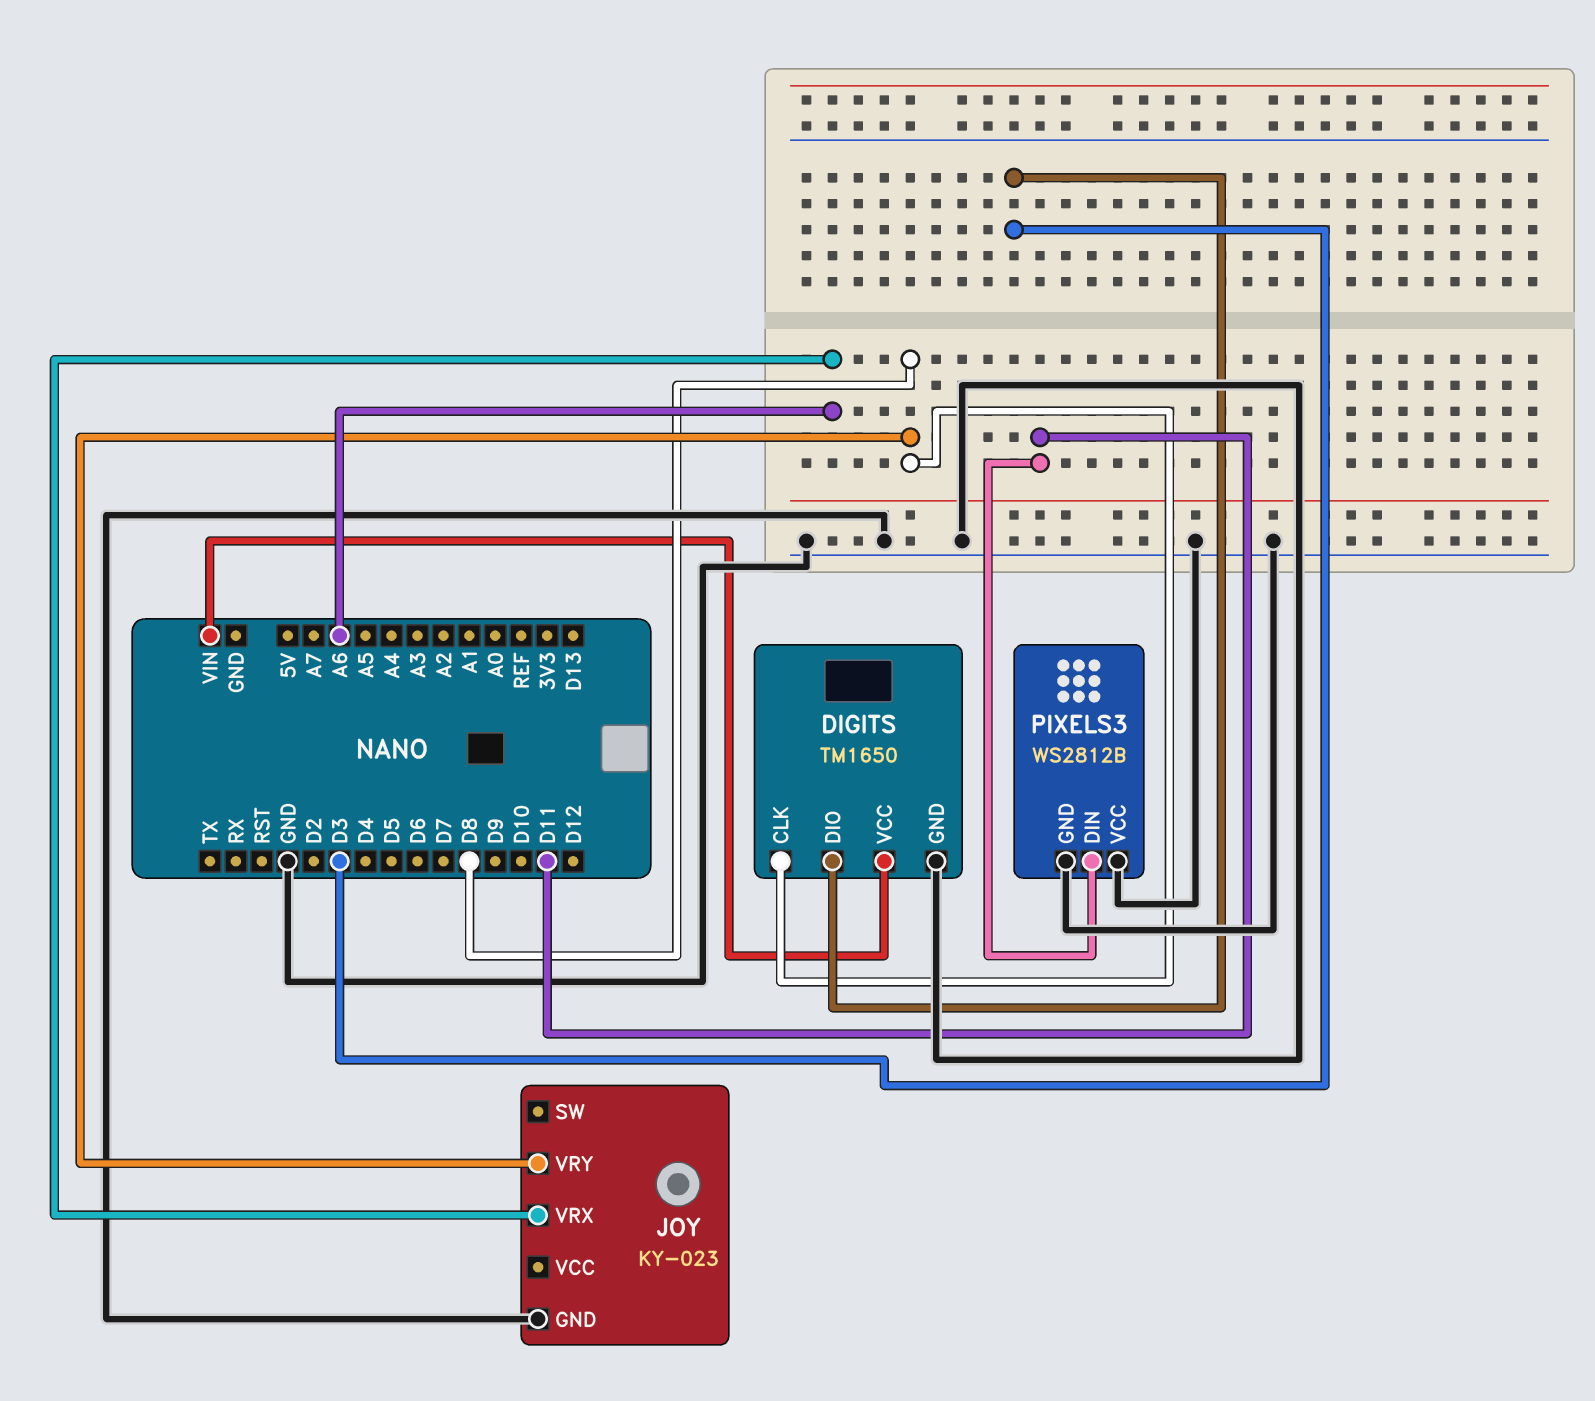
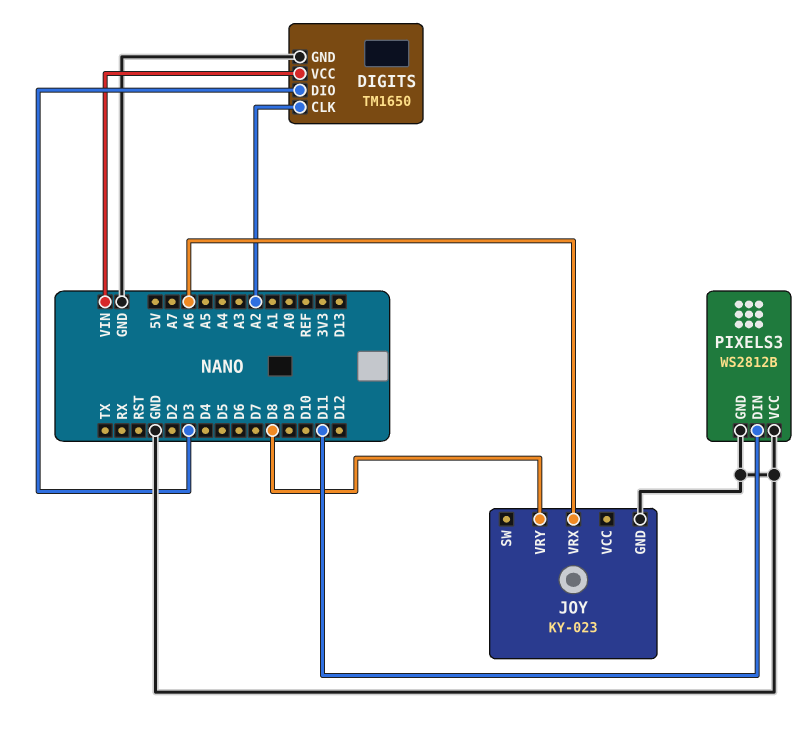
DIGITS pin CLK: D8 -> A2

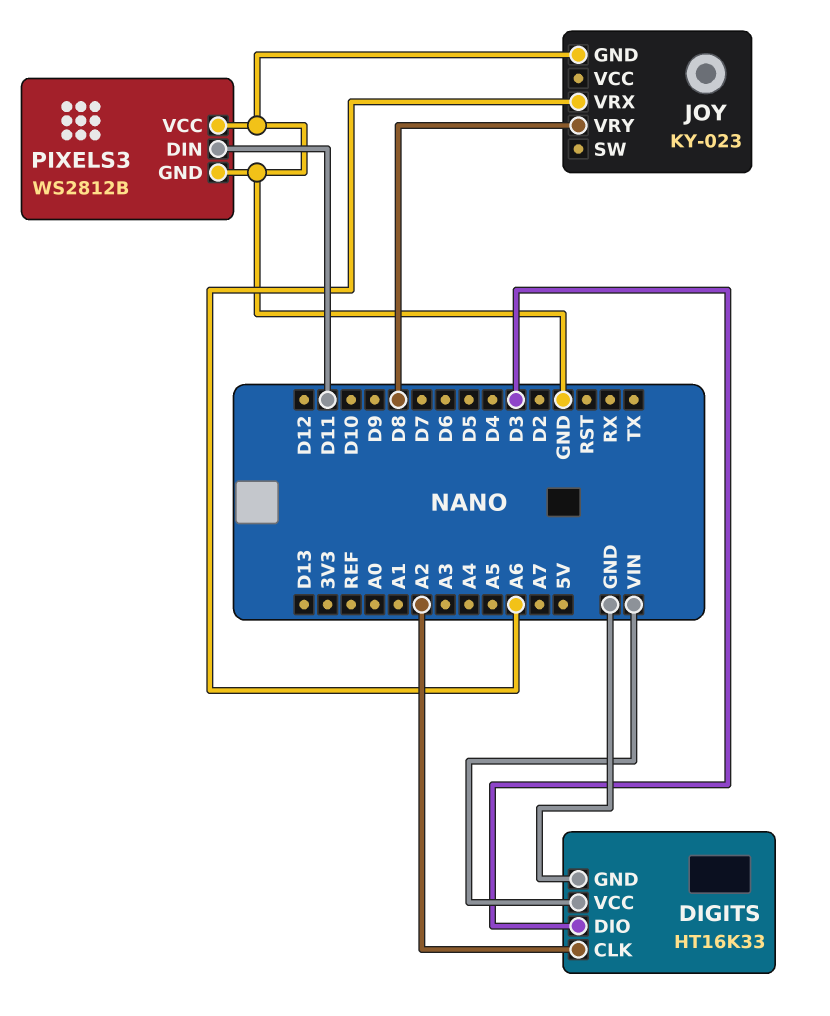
DIGITS: TM1650 -> HT16K33

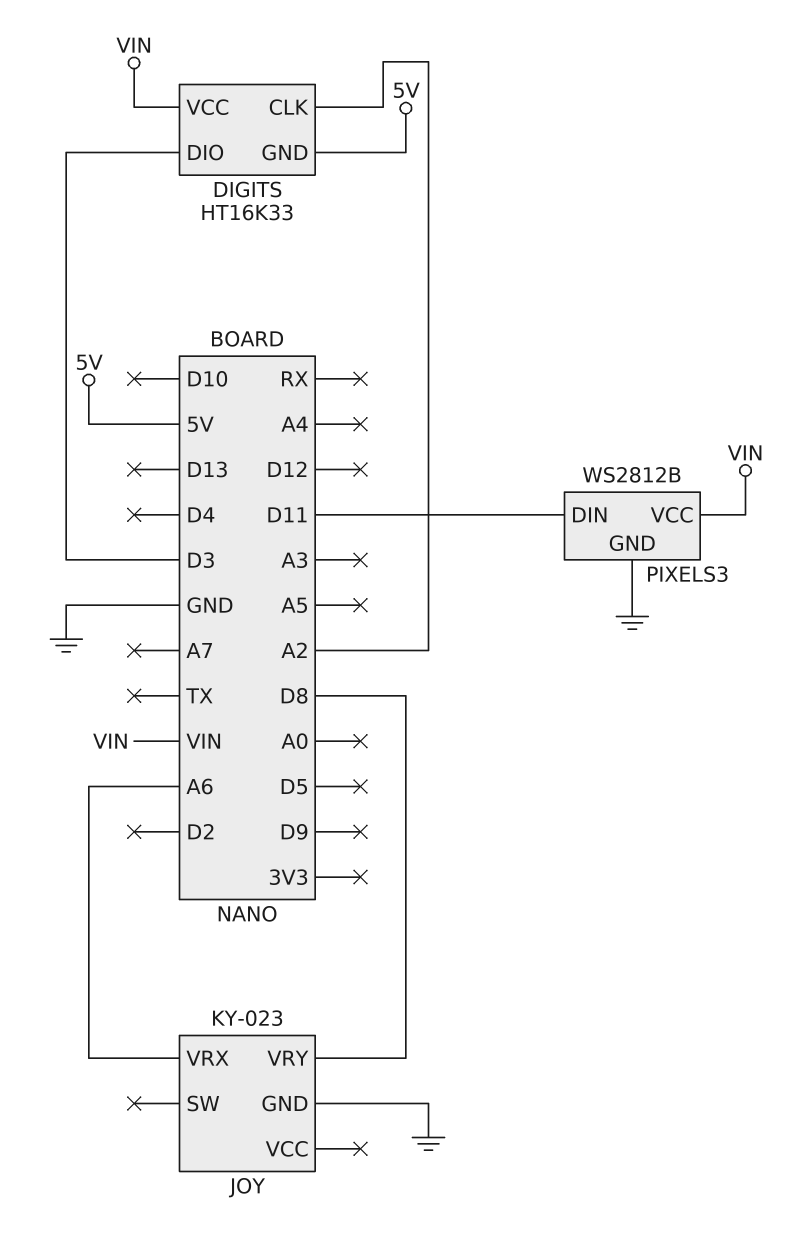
DIGITS pin GND: GND -> 5V
PIXELS3 pin VCC: GND -> VIN

